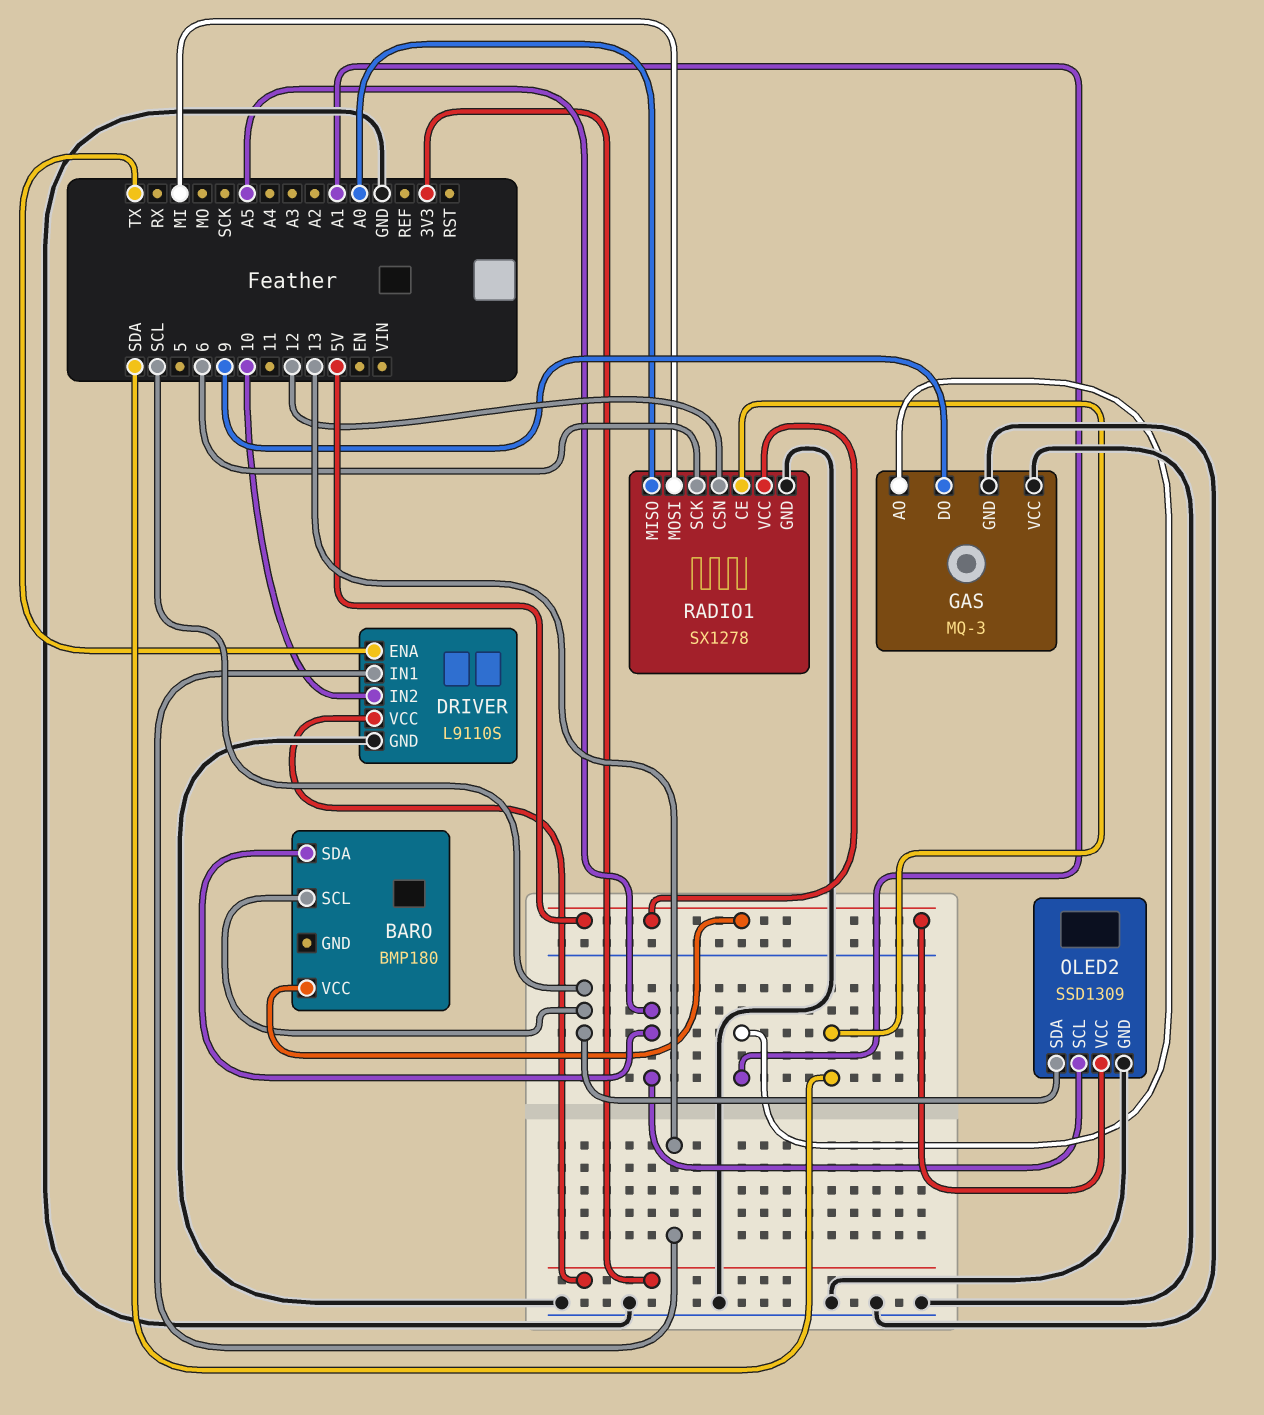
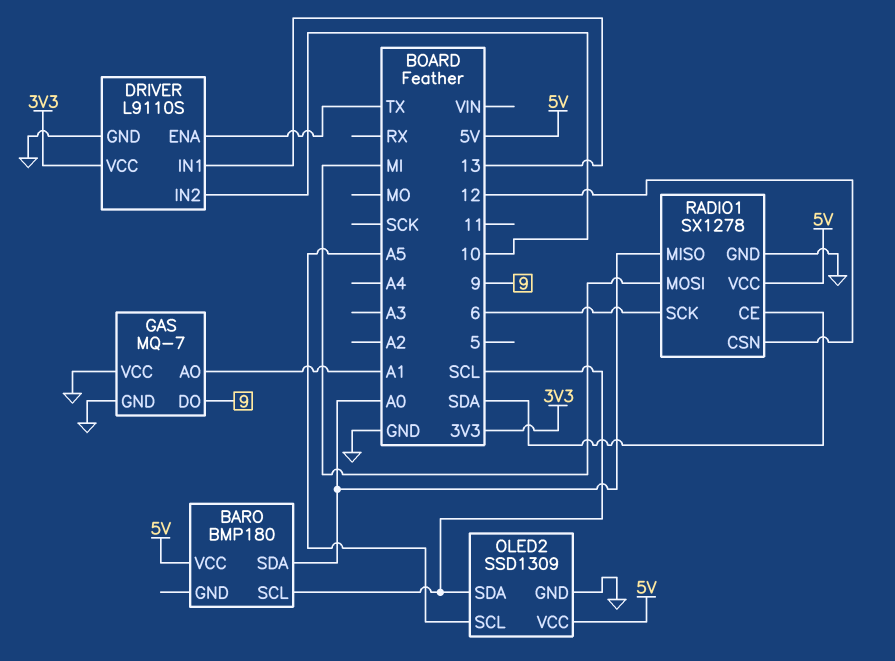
BARO pin SDA: A5 -> A0
GAS: MQ-3 -> MQ-7

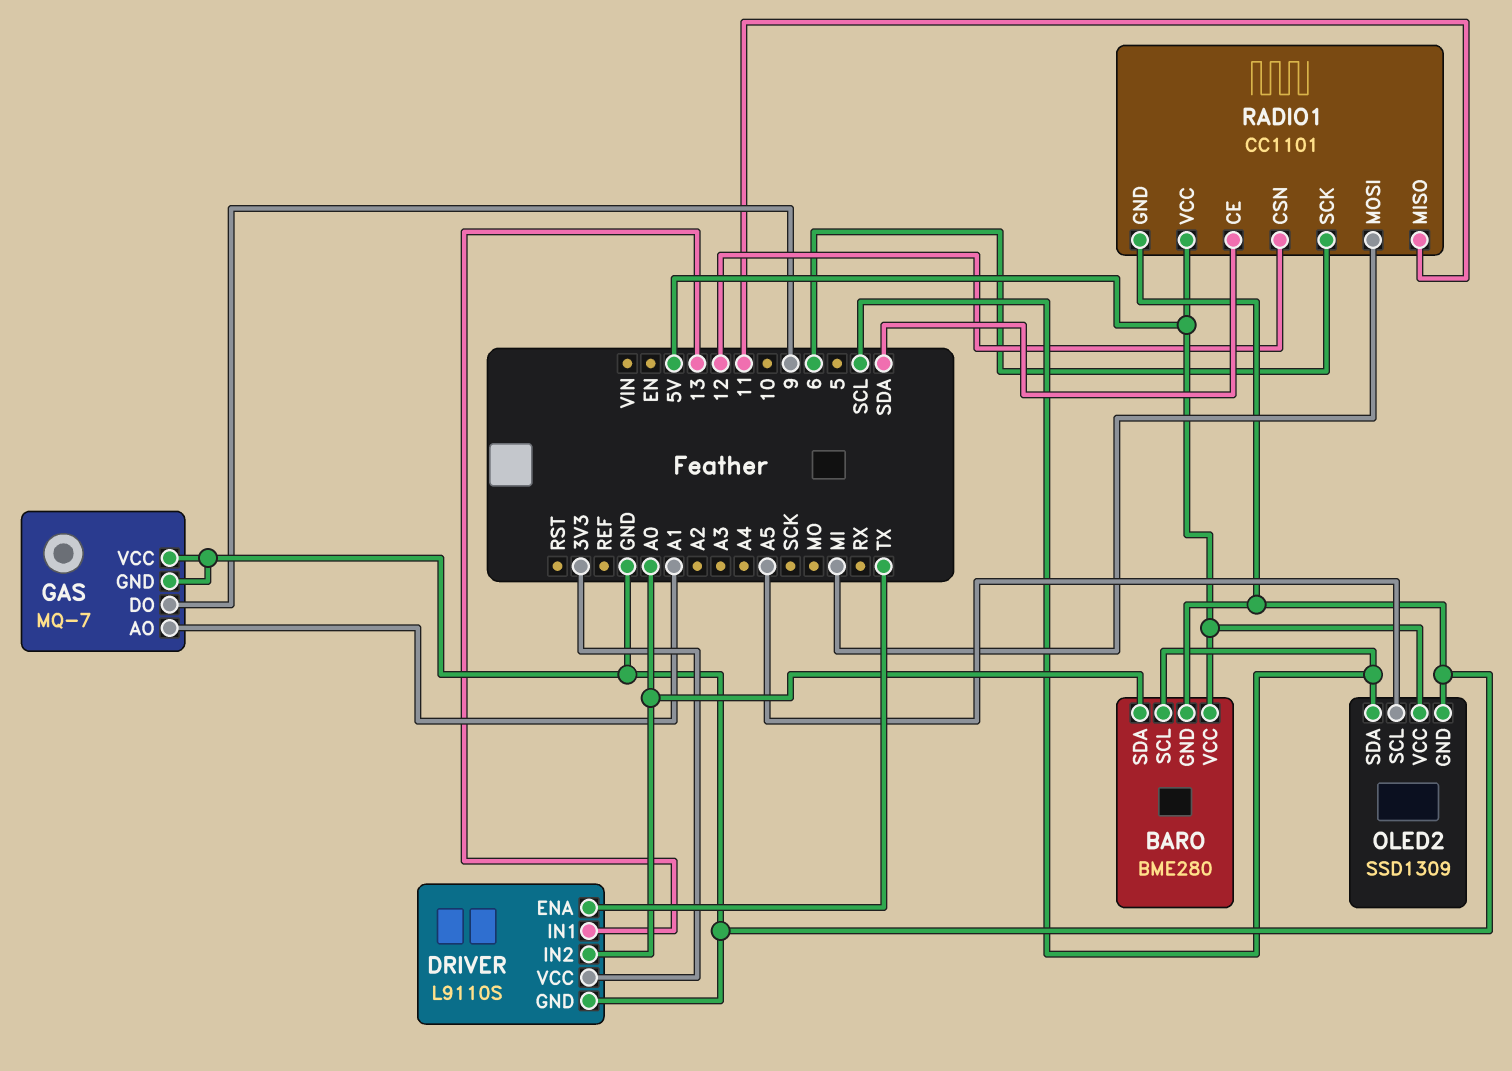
BARO: BMP180 -> BME280
BARO pin GND: none -> GND
DRIVER pin IN2: 10 -> A0
RADIO1: SX1278 -> CC1101
RADIO1 pin MISO: A0 -> 11

